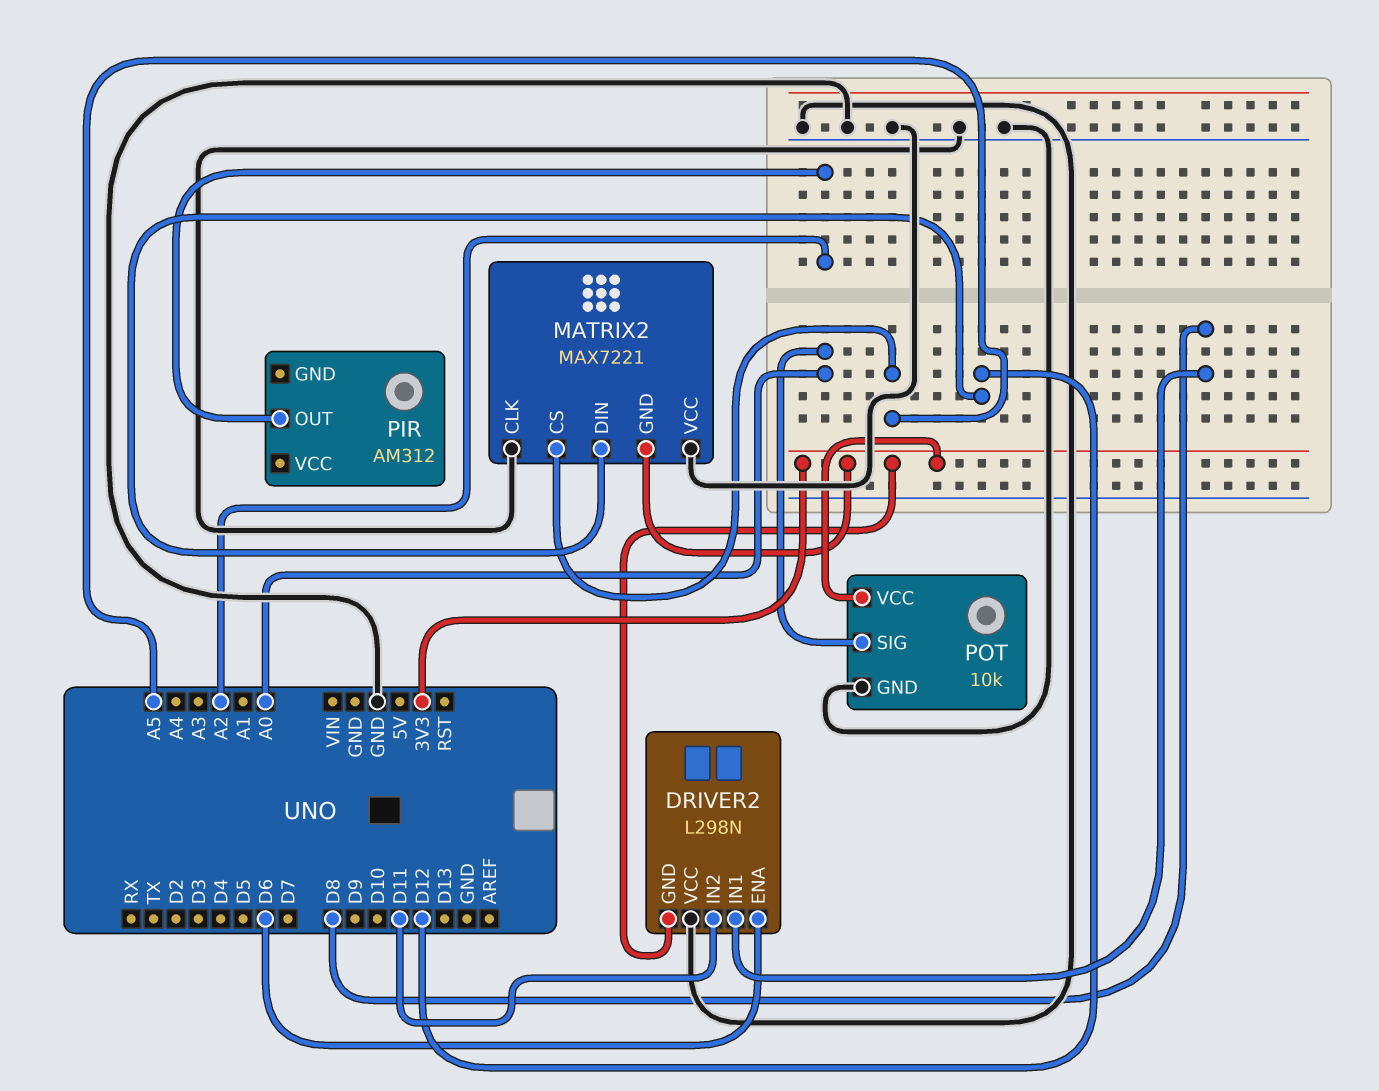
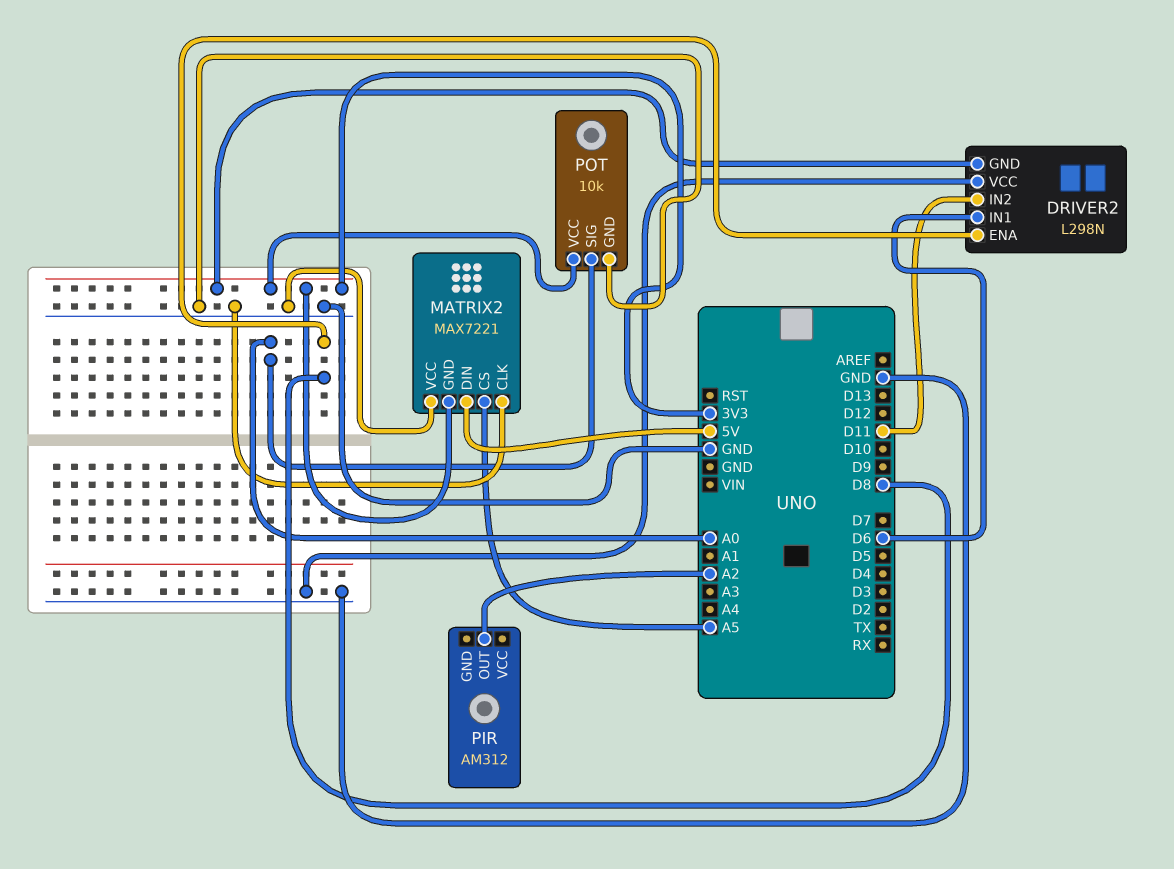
DRIVER2 pin ENA: D6 -> D8
DRIVER2 pin IN1: D8 -> D6
MATRIX2 pin DIN: D12 -> 5V

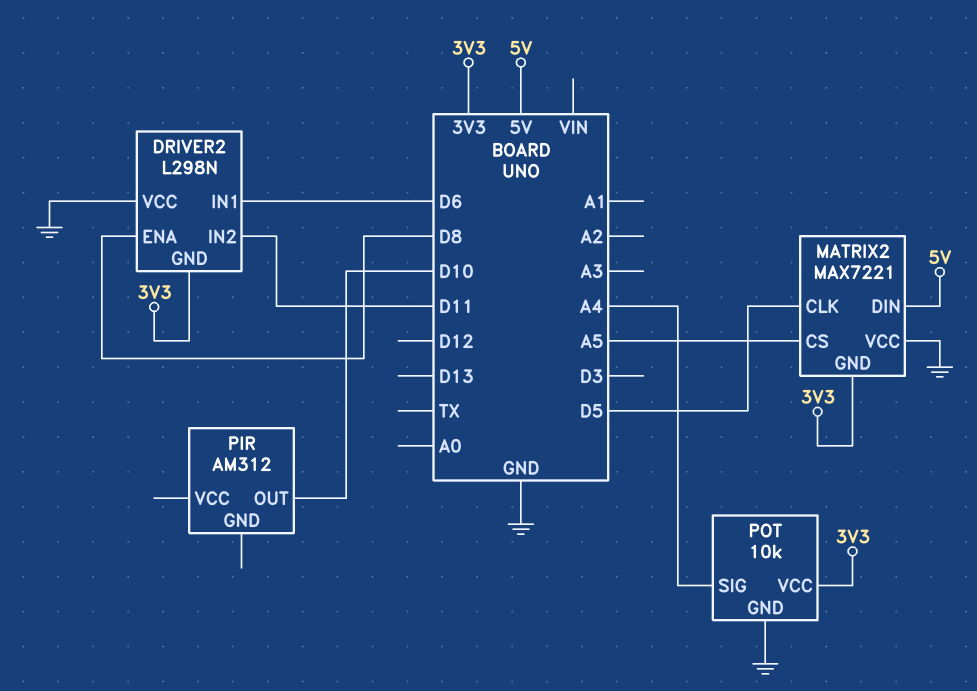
MATRIX2 pin CLK: GND -> D5
PIR pin OUT: A2 -> D10
POT pin SIG: A0 -> A4

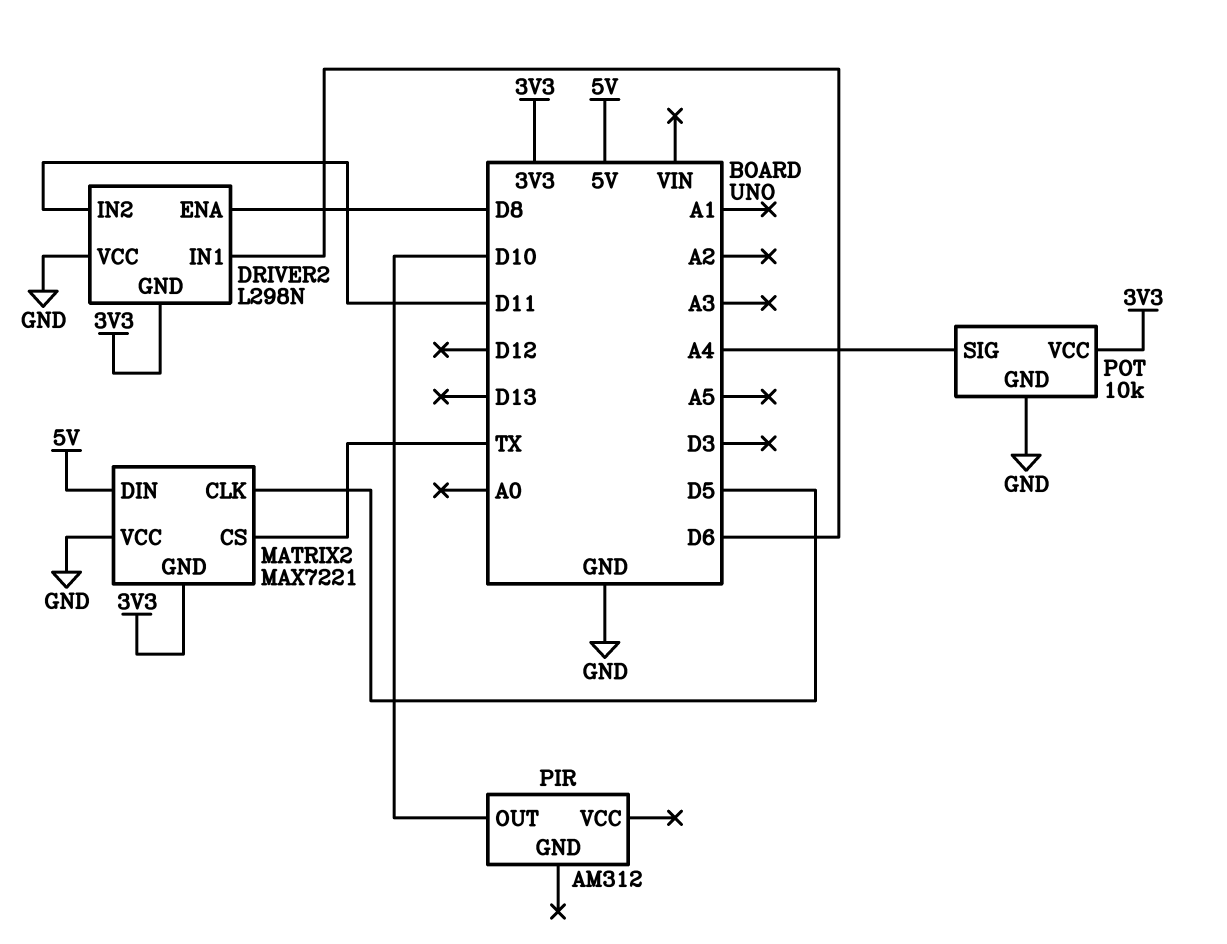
MATRIX2 pin CS: A5 -> TX

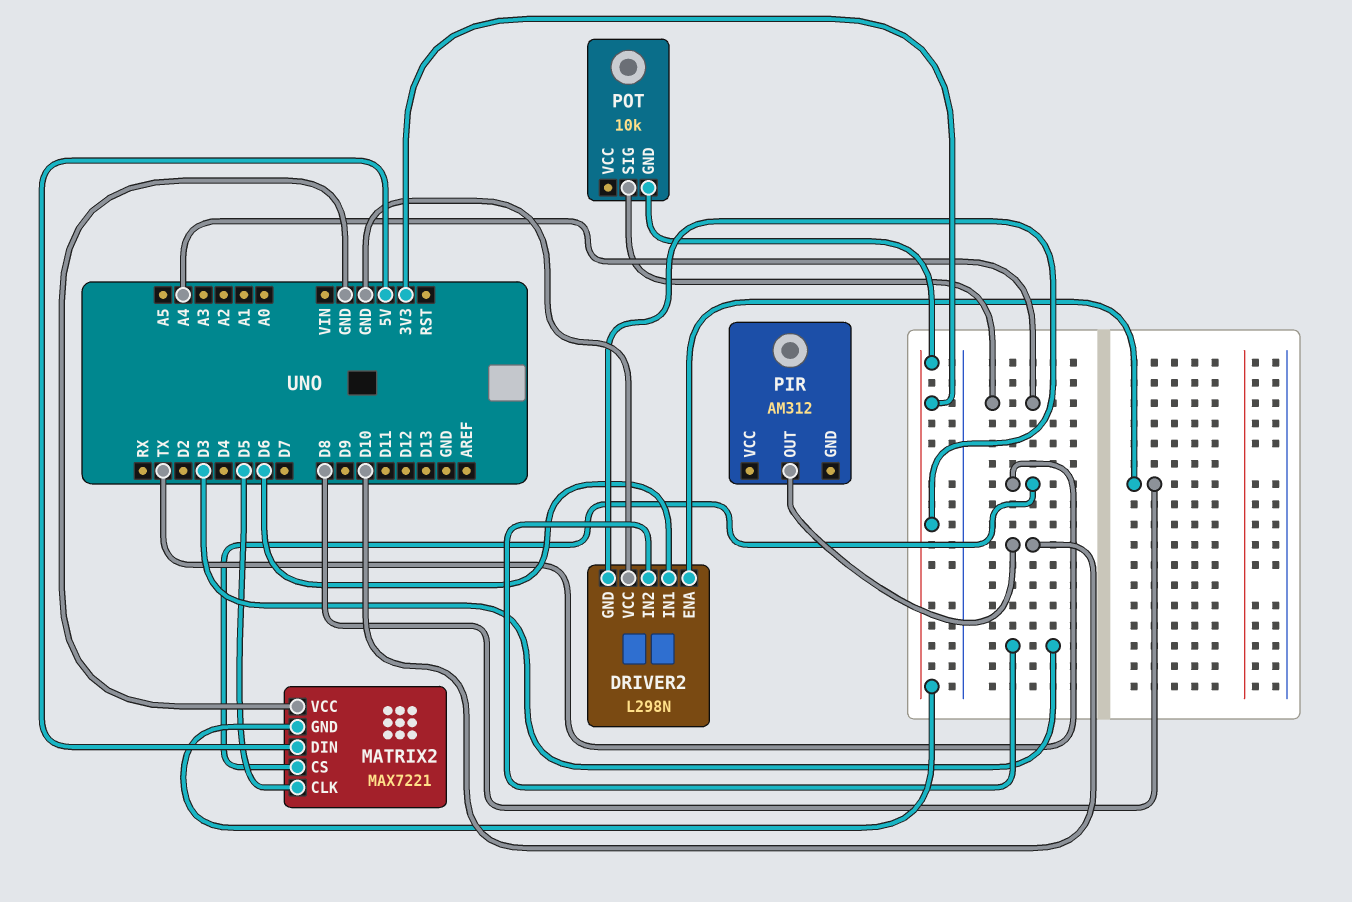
DRIVER2 pin IN2: D11 -> D3
POT pin GND: GND -> 3V3
POT pin VCC: 3V3 -> none

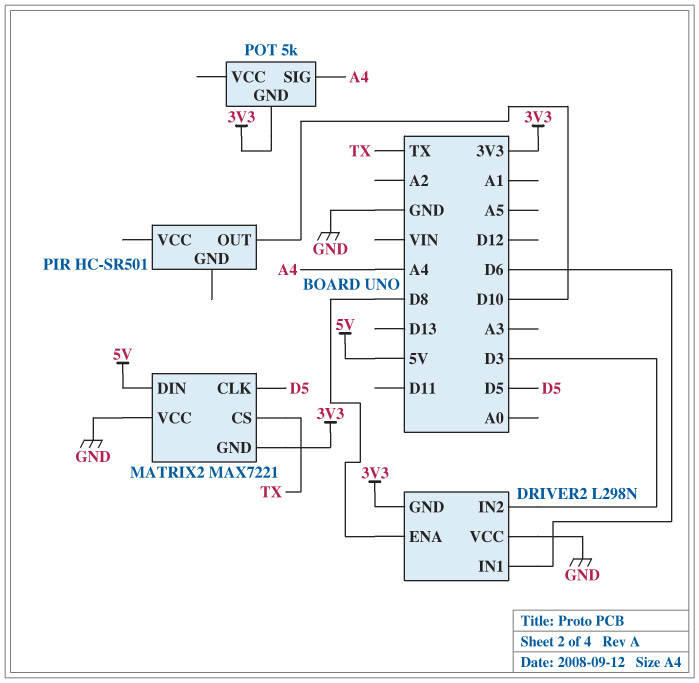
PIR: AM312 -> HC-SR501
POT: 10k -> 5k

